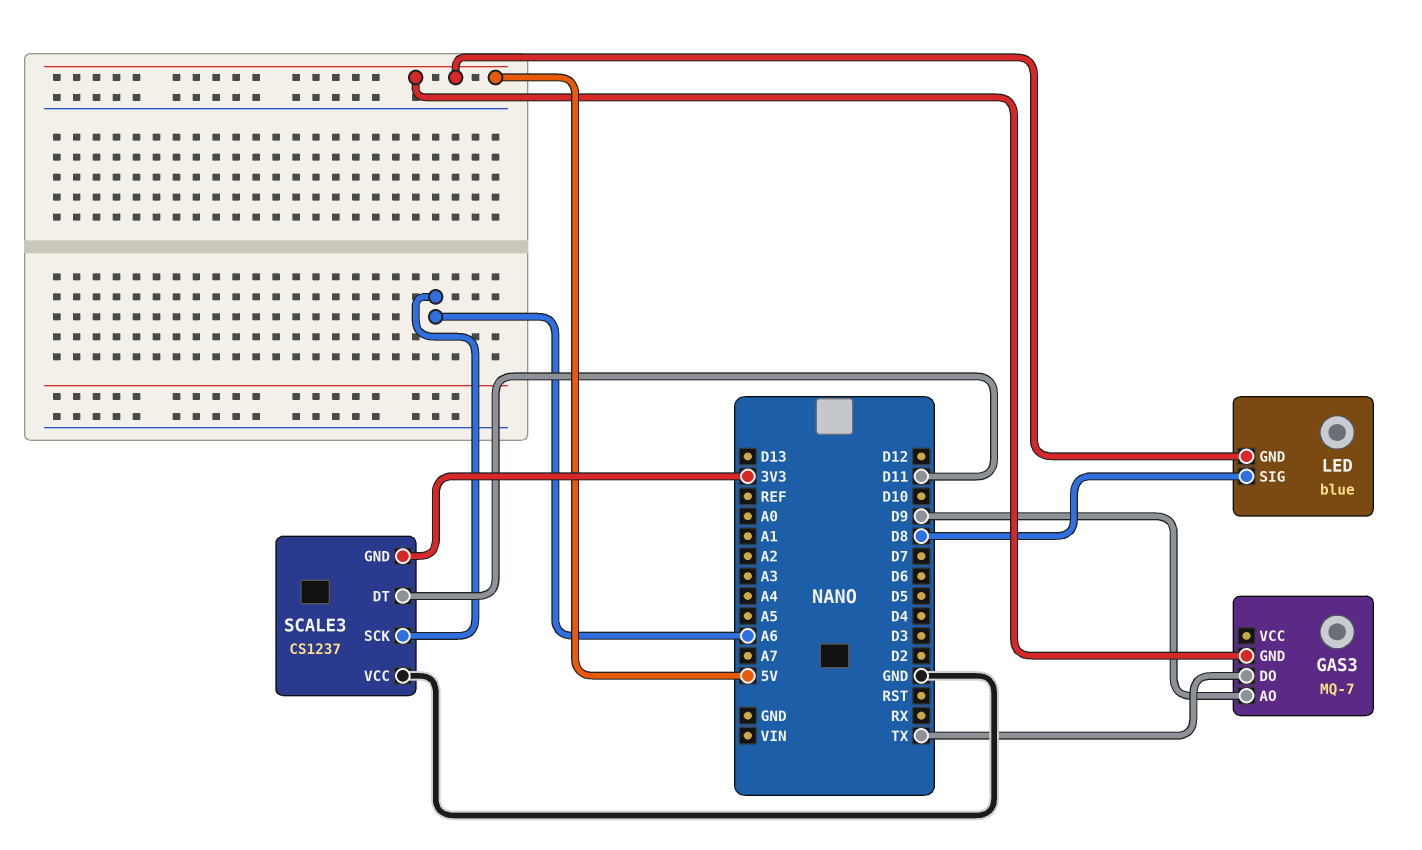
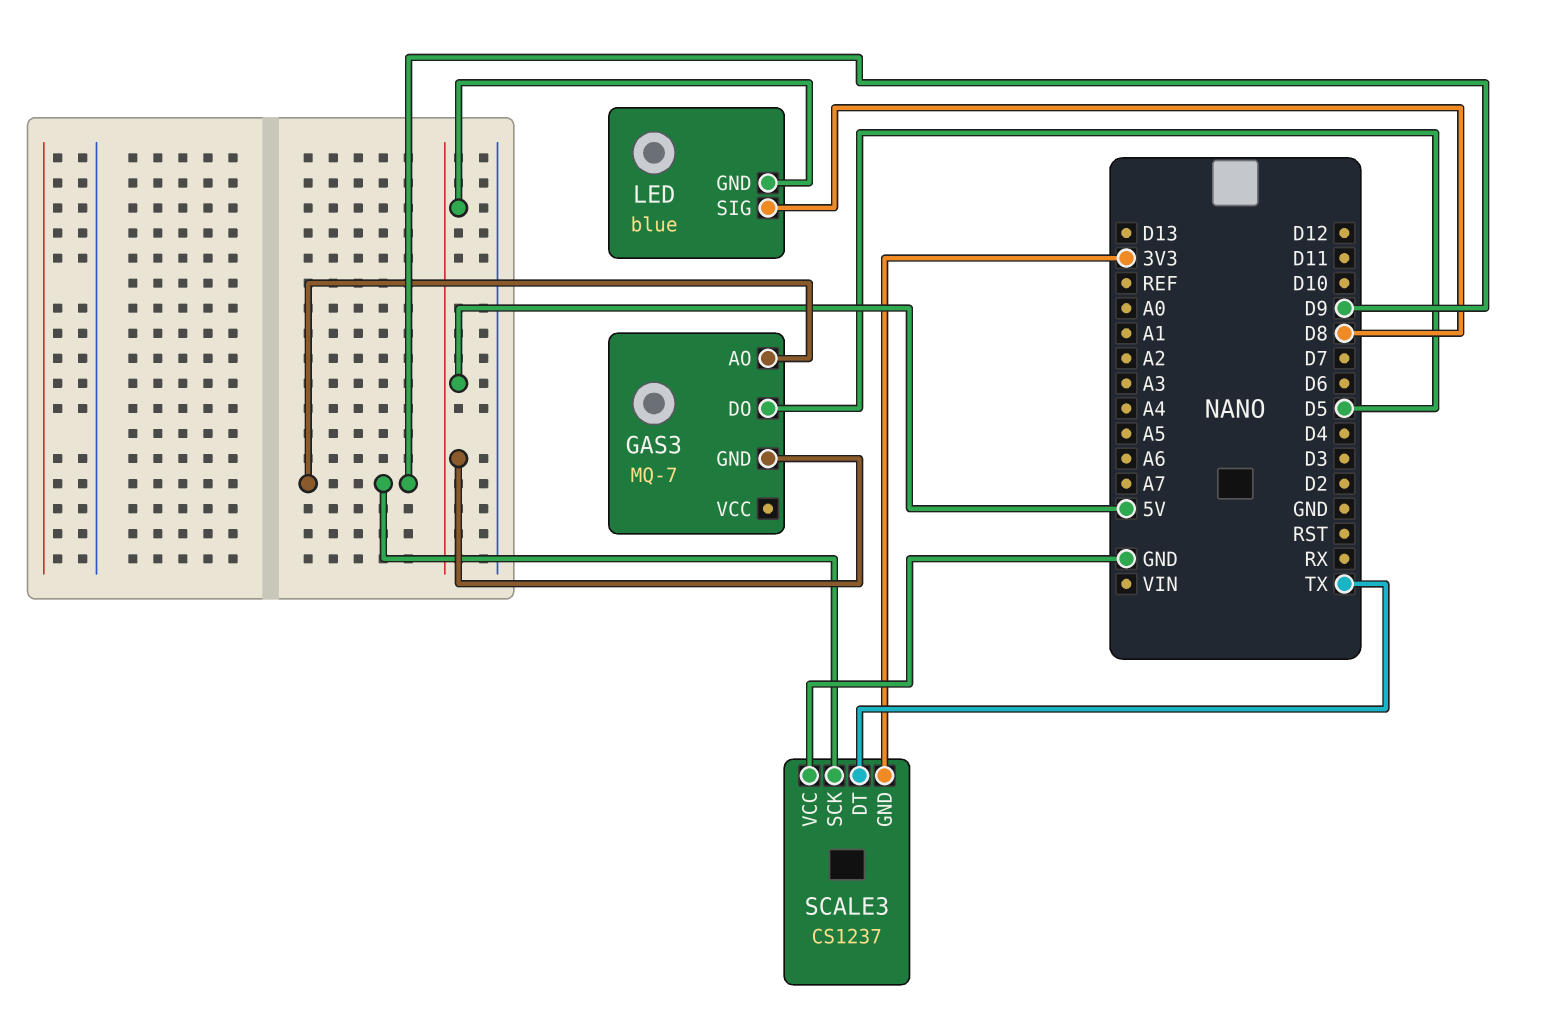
GAS3 pin DO: TX -> D5
SCALE3 pin DT: D11 -> TX
SCALE3 pin SCK: A6 -> D9

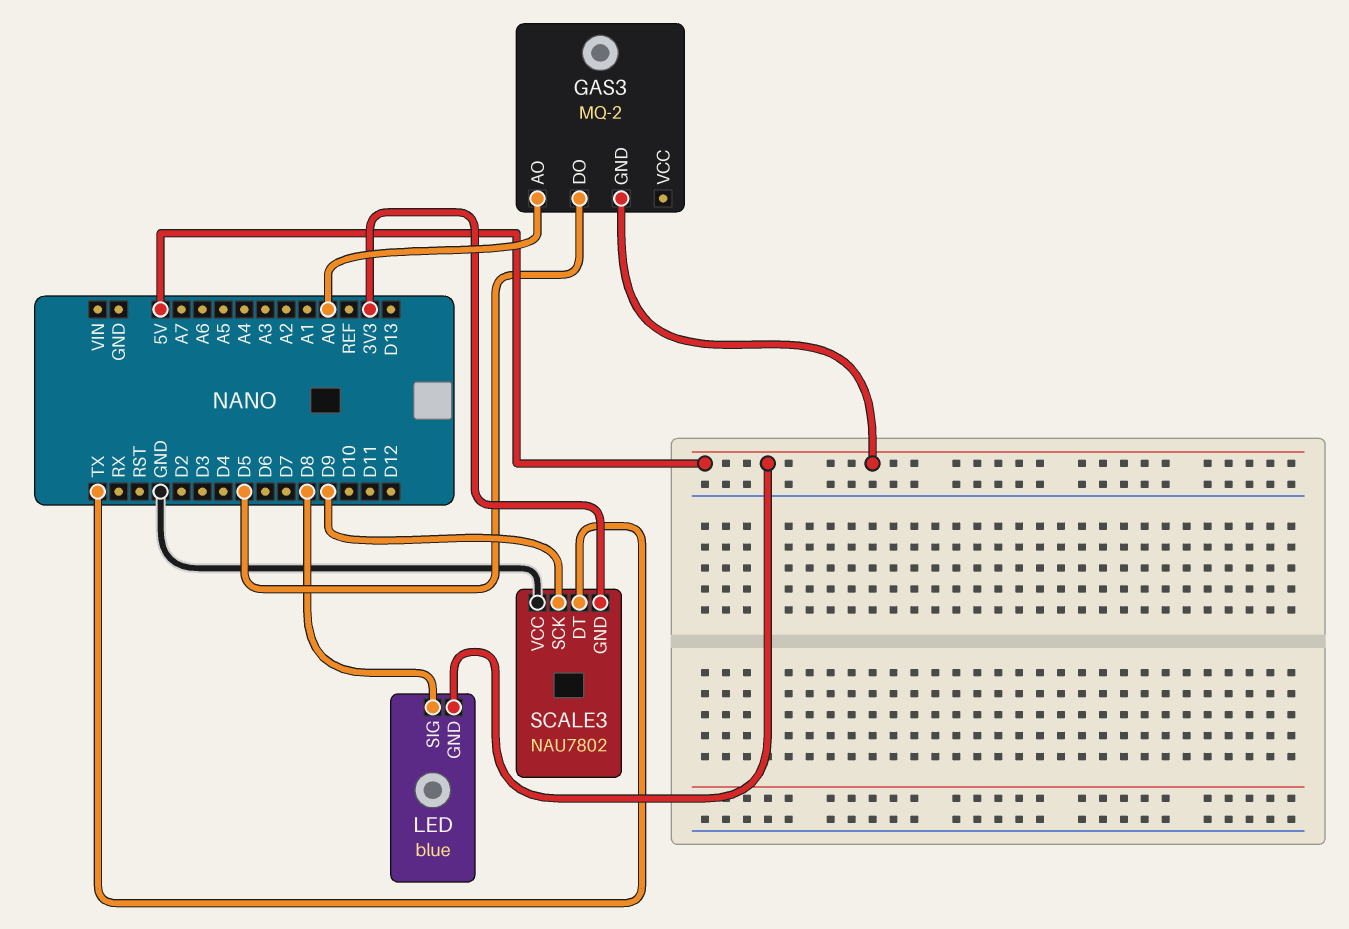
GAS3: MQ-7 -> MQ-2
GAS3 pin AO: D9 -> A0
SCALE3: CS1237 -> NAU7802

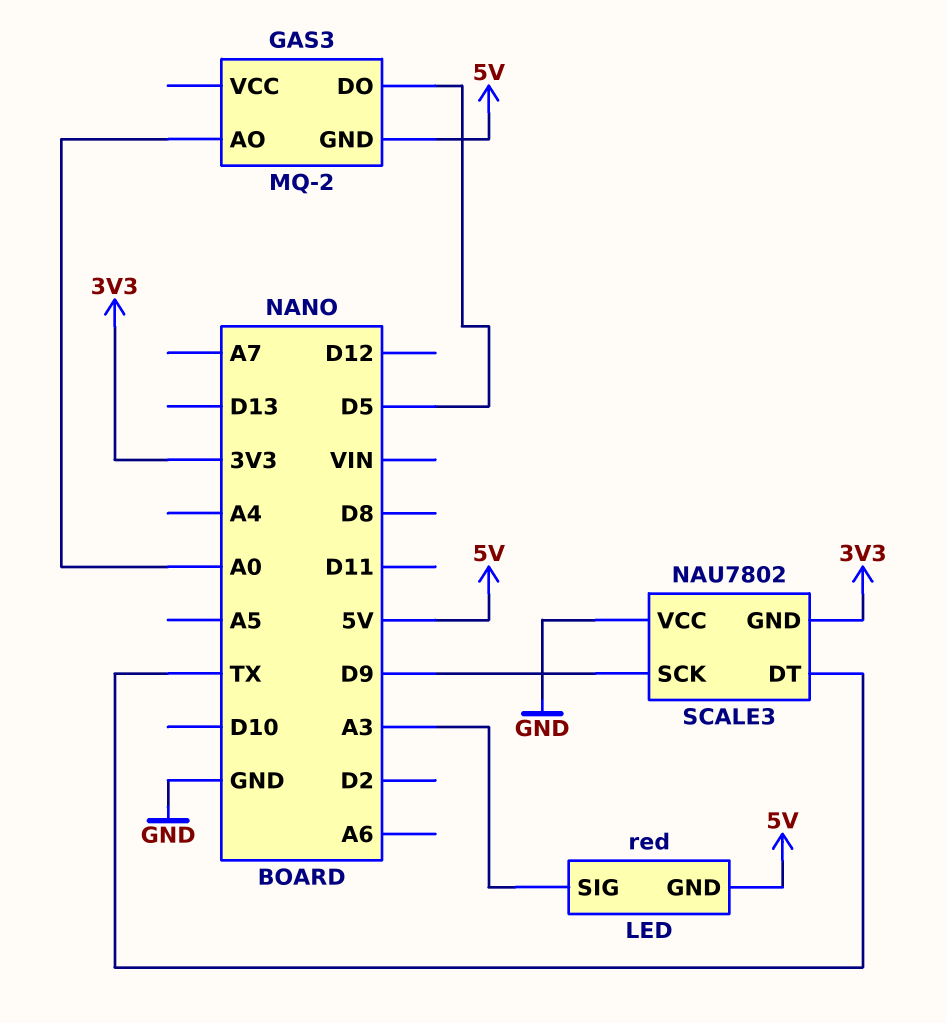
LED: blue -> red
LED pin SIG: D8 -> A3

